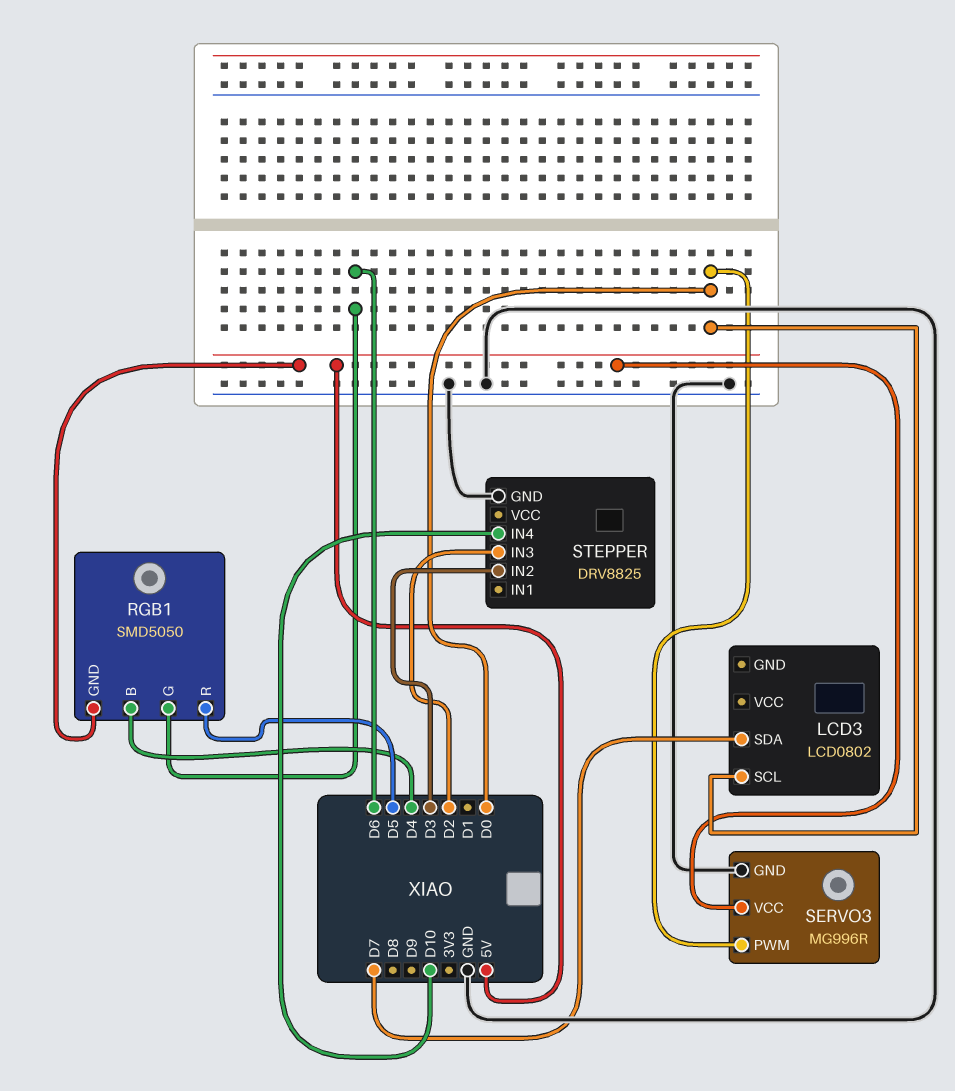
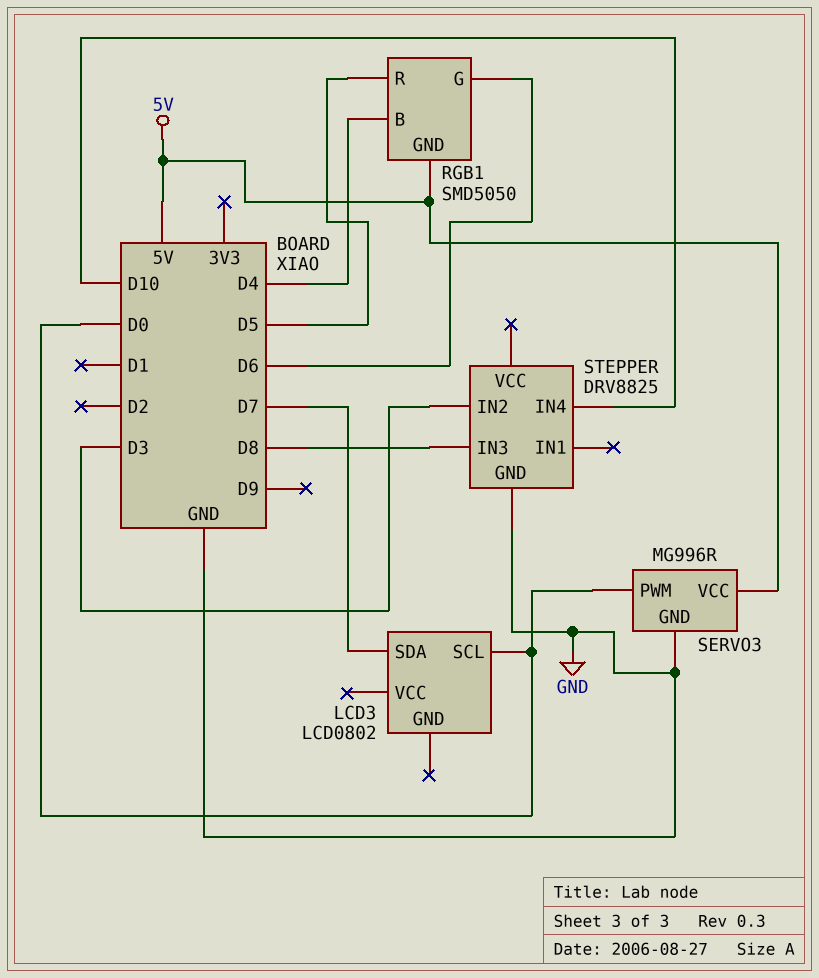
STEPPER pin IN3: D2 -> D8

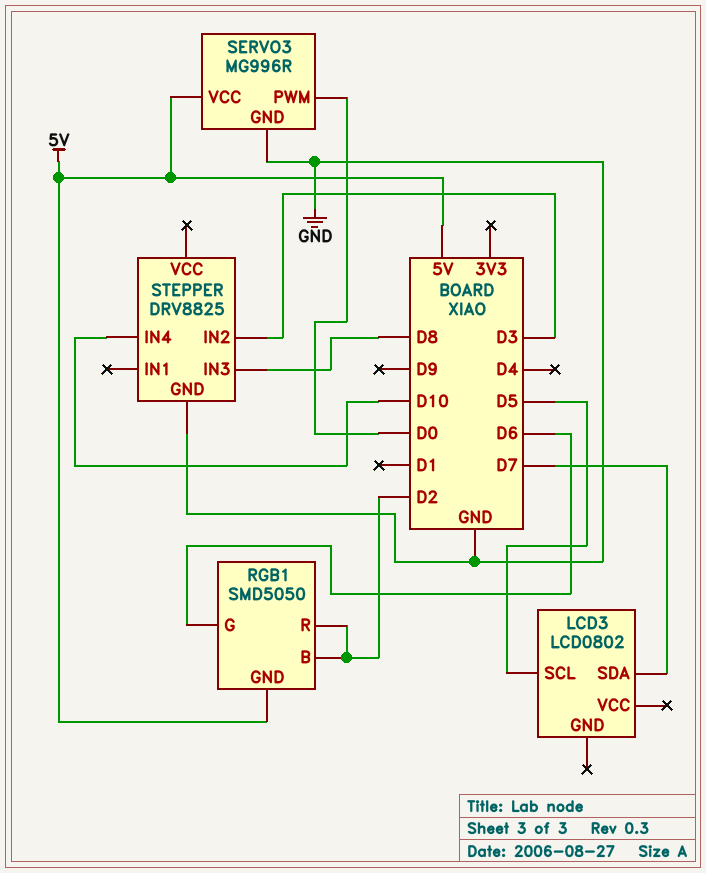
LCD3 pin SCL: D0 -> D5
RGB1 pin B: D4 -> D2
RGB1 pin R: D5 -> D2

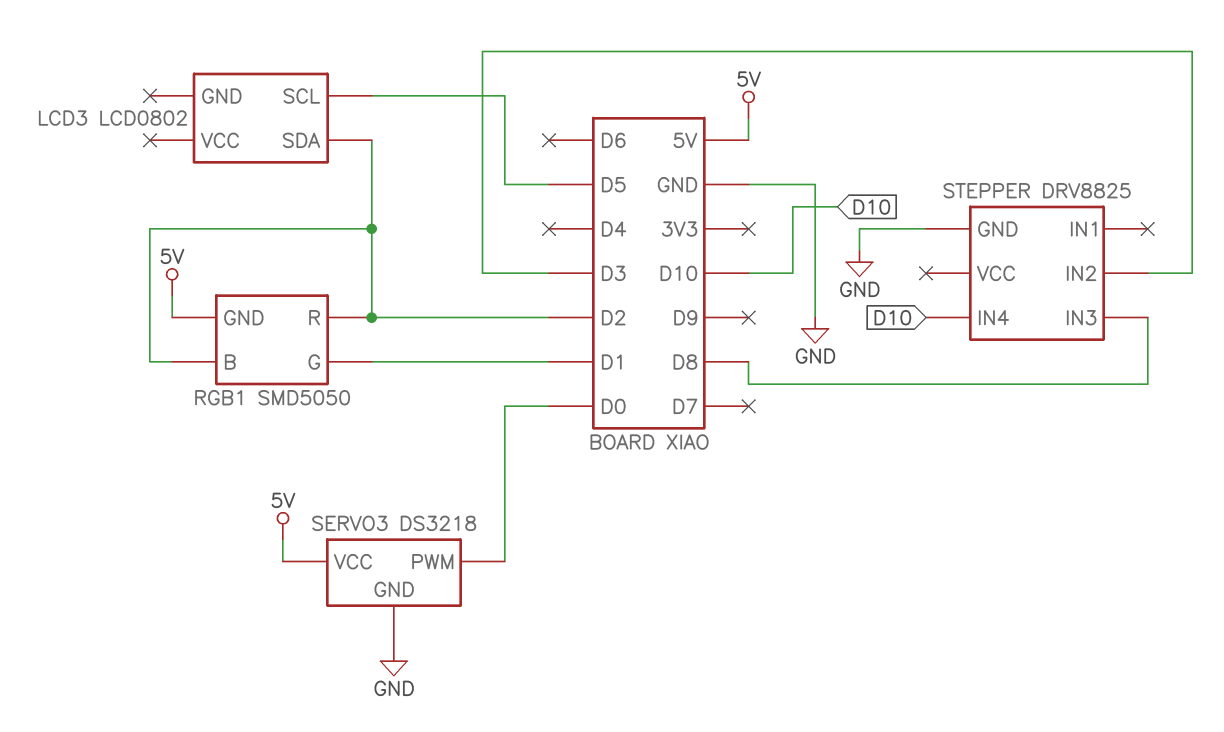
LCD3 pin SDA: D7 -> D2
RGB1 pin G: D6 -> D1
SERVO3: MG996R -> DS3218

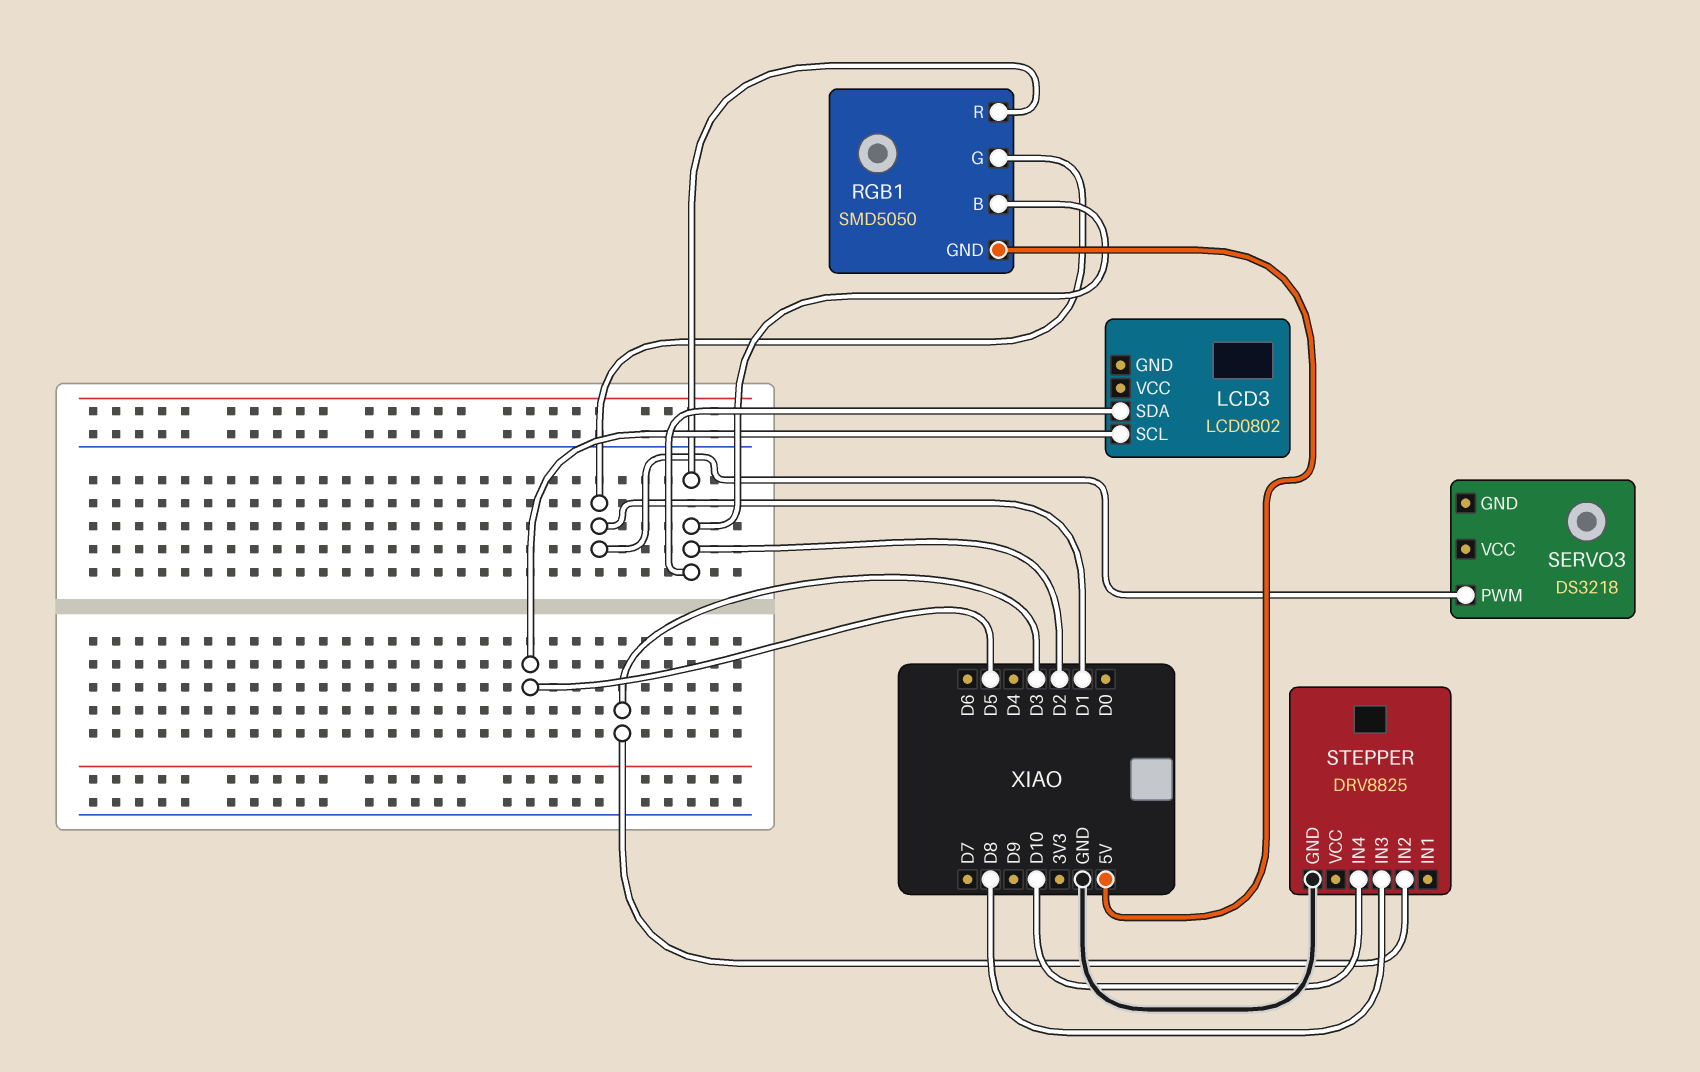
SERVO3 pin GND: GND -> none
SERVO3 pin PWM: D0 -> D1
SERVO3 pin VCC: 5V -> none

